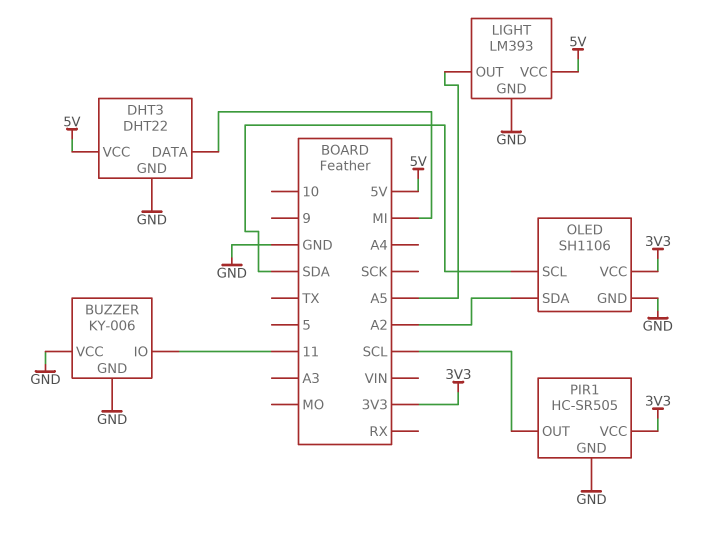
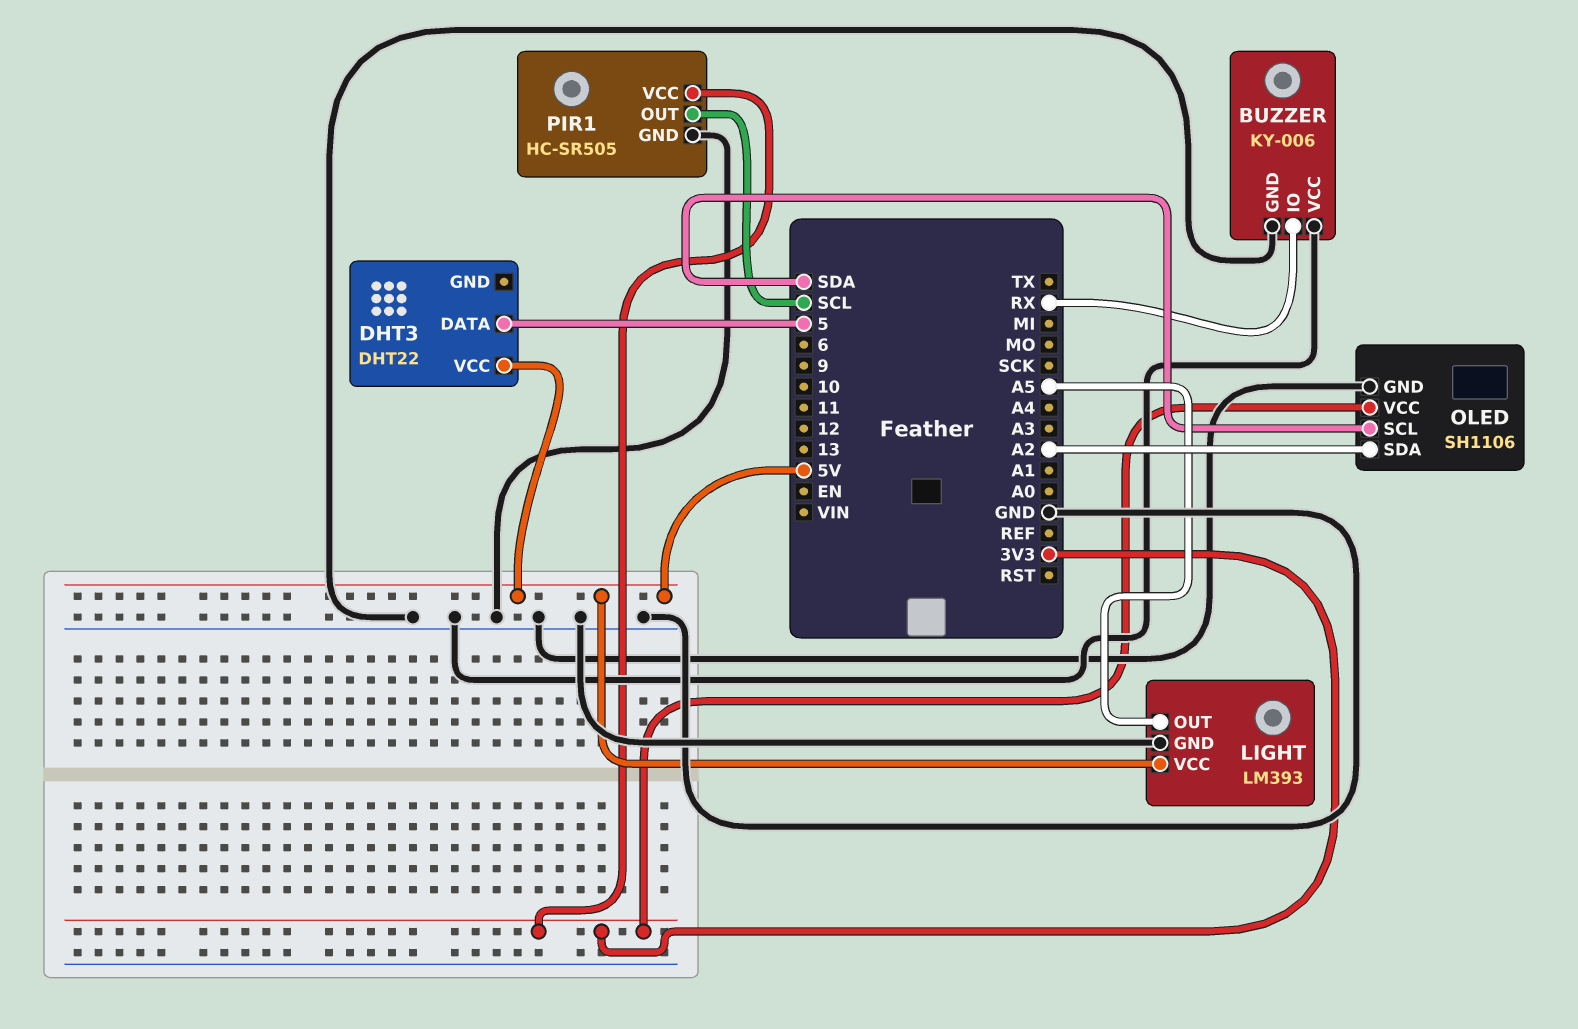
BUZZER pin IO: 11 -> RX
DHT3 pin DATA: MI -> 5
DHT3 pin GND: GND -> none

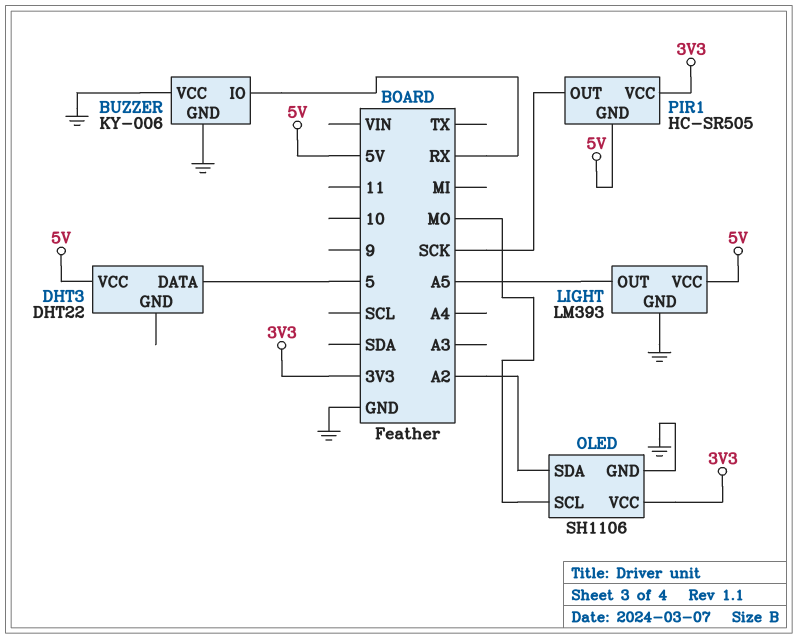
OLED pin SCL: SDA -> MO
PIR1 pin GND: GND -> 5V
PIR1 pin OUT: SCL -> SCK

